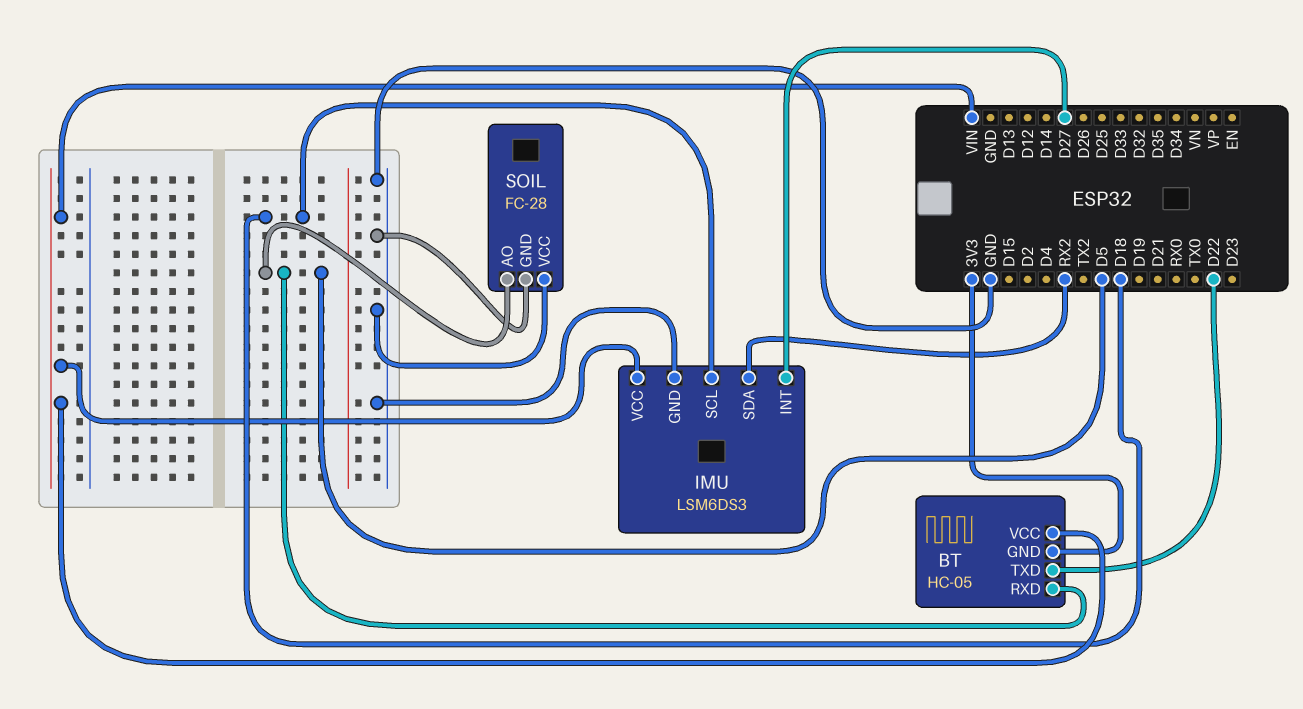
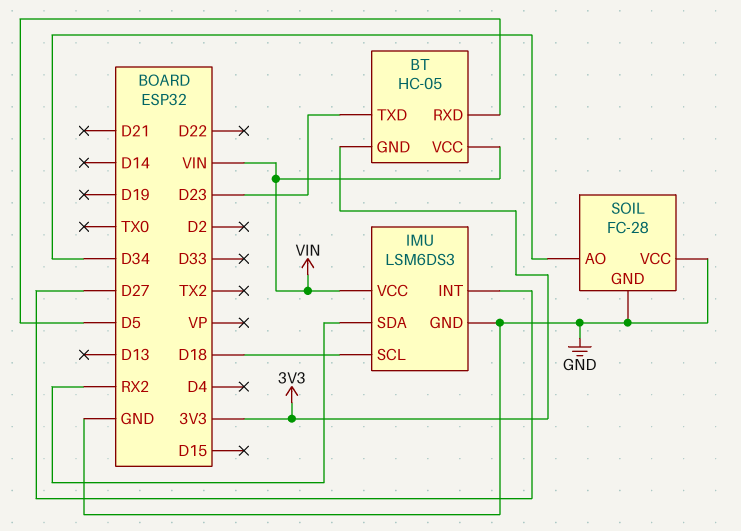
BT pin TXD: D22 -> D23
SOIL pin AO: D5 -> D34

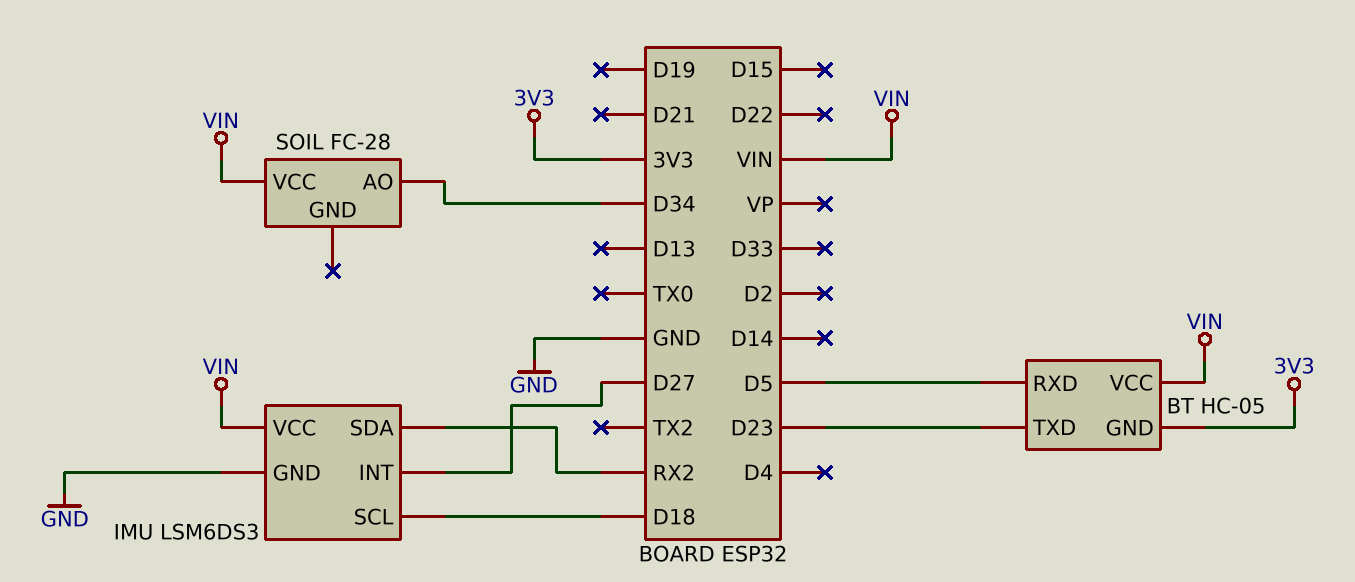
SOIL pin GND: GND -> none
SOIL pin VCC: GND -> VIN

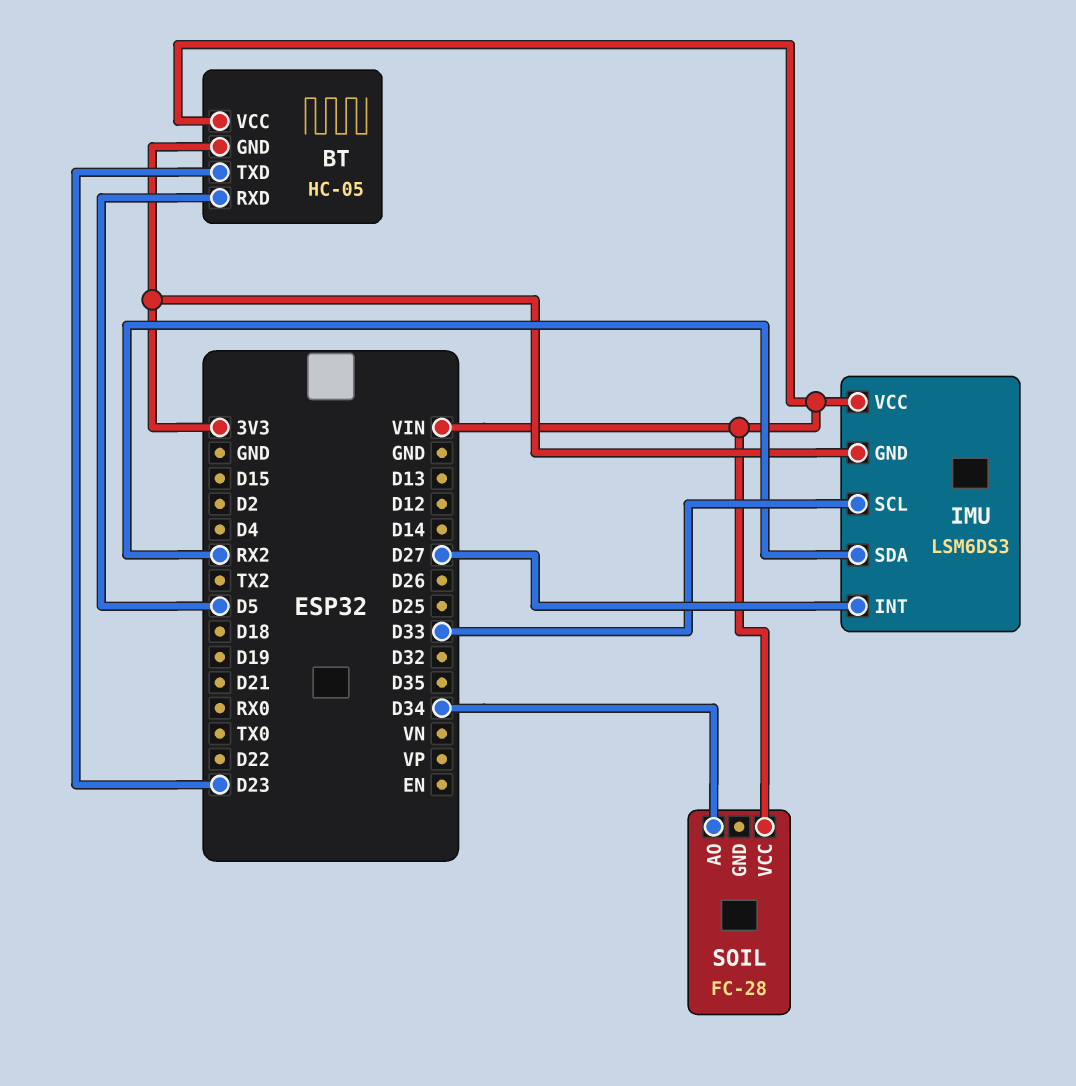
IMU pin GND: GND -> 3V3
IMU pin SCL: D18 -> D33

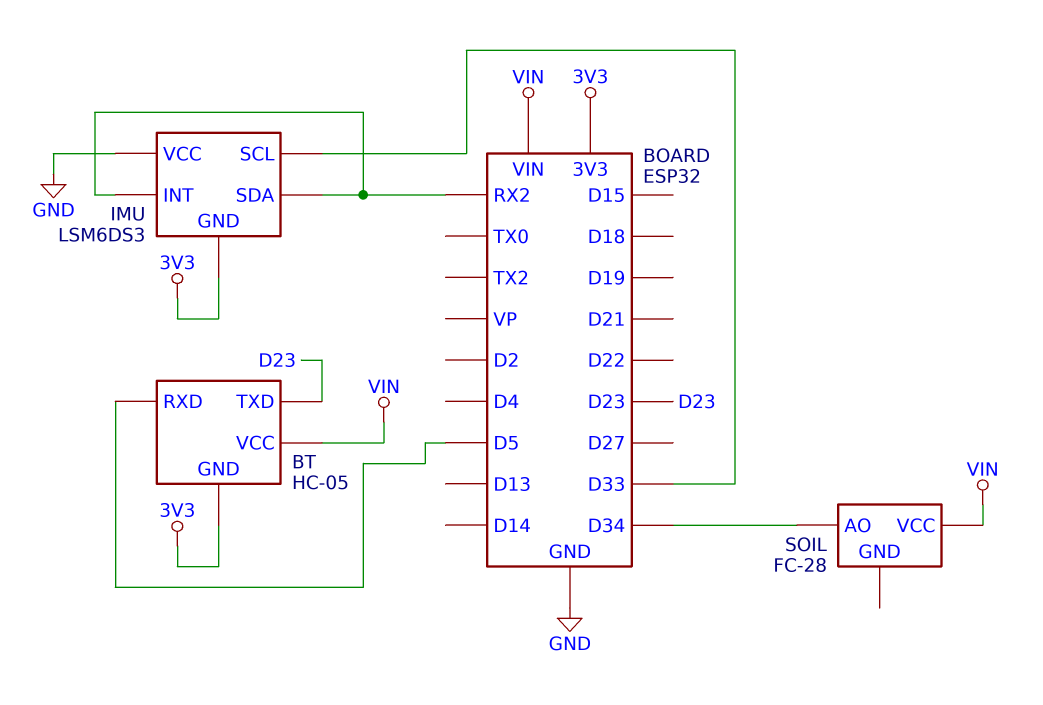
IMU pin INT: D27 -> RX2
IMU pin VCC: VIN -> GND

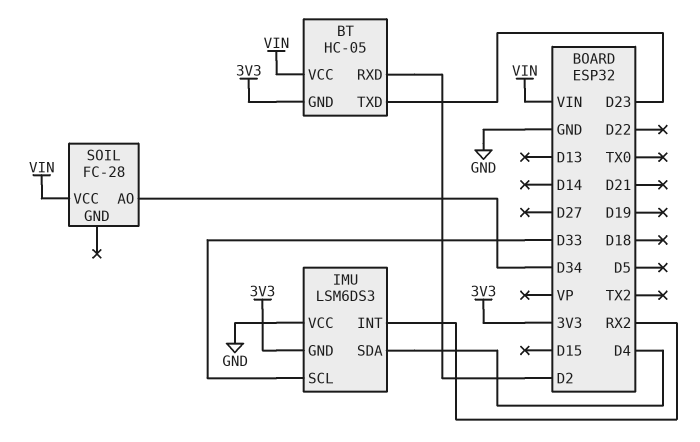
BT pin RXD: D5 -> D2
IMU pin SDA: RX2 -> D4

